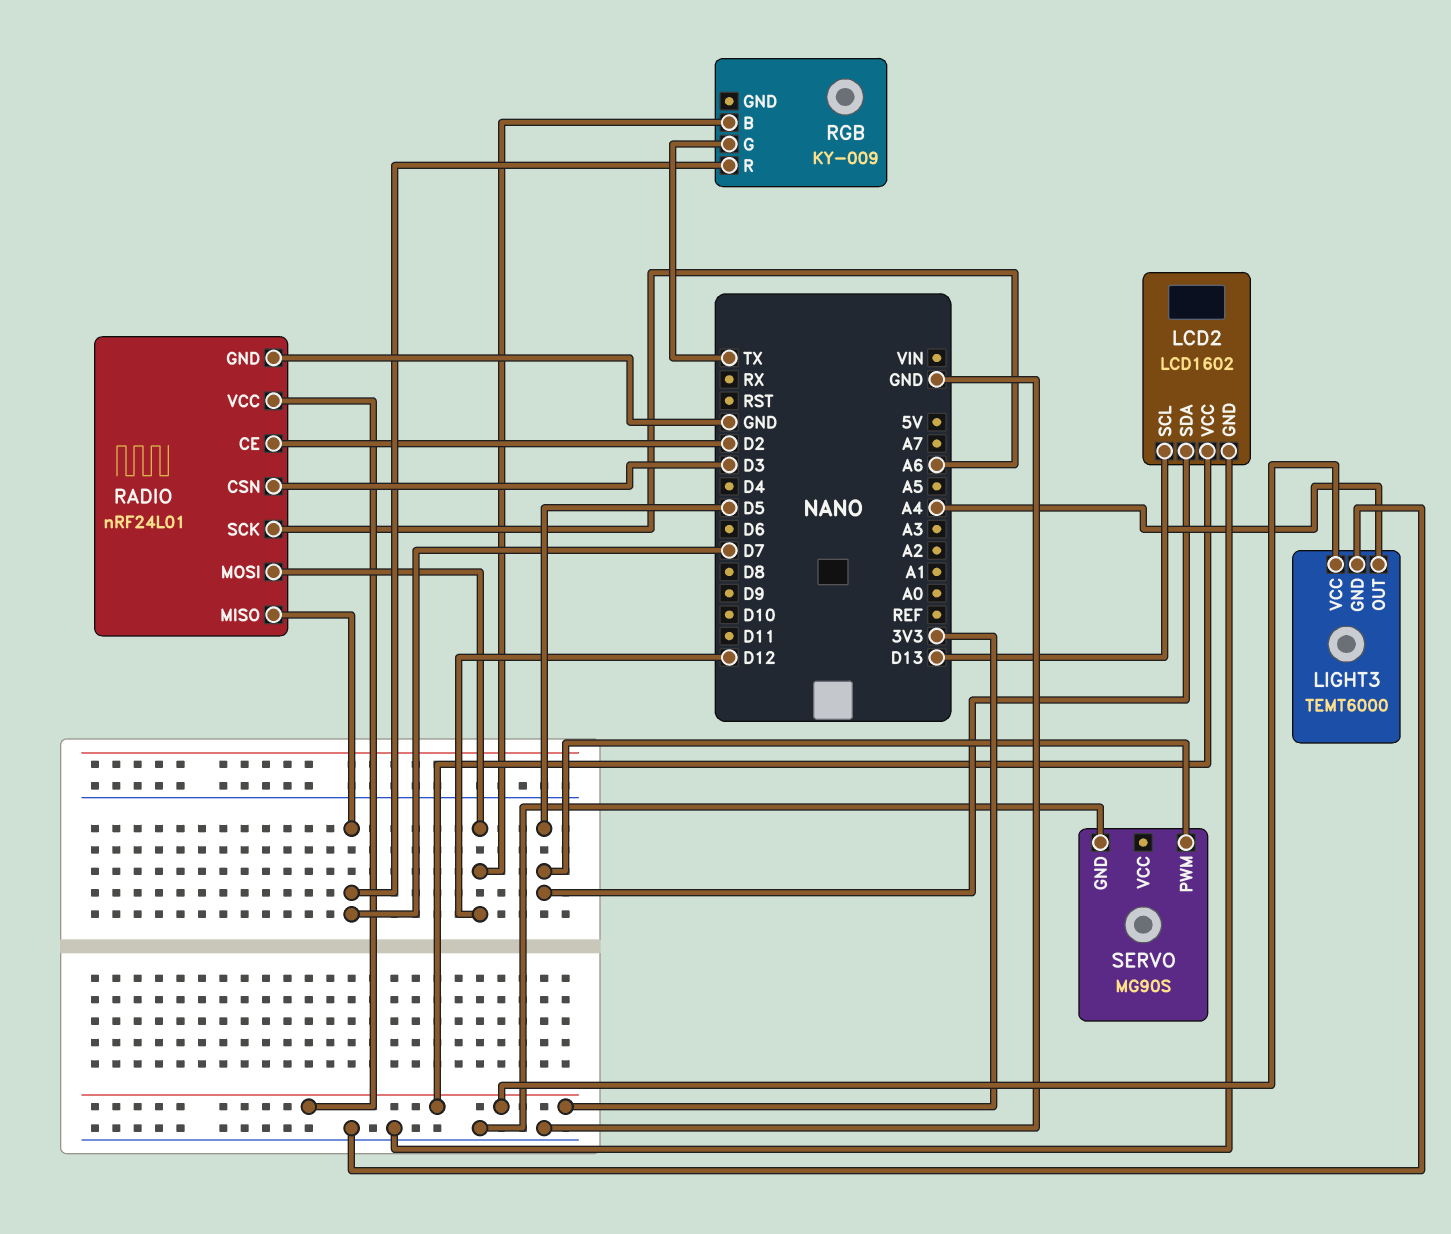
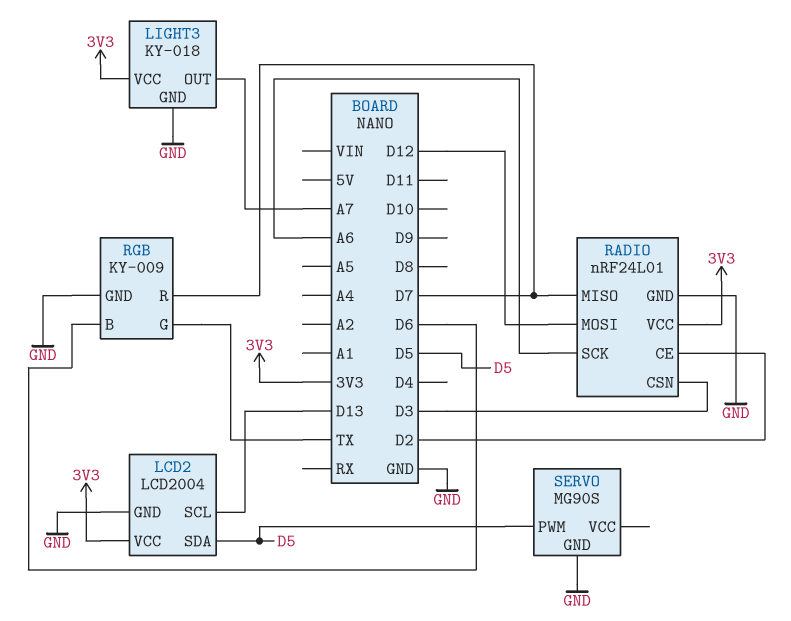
LCD2: LCD1602 -> LCD2004
LIGHT3: TEMT6000 -> KY-018
LIGHT3 pin OUT: A4 -> A7
RGB pin B: D12 -> D6
RGB pin GND: none -> GND

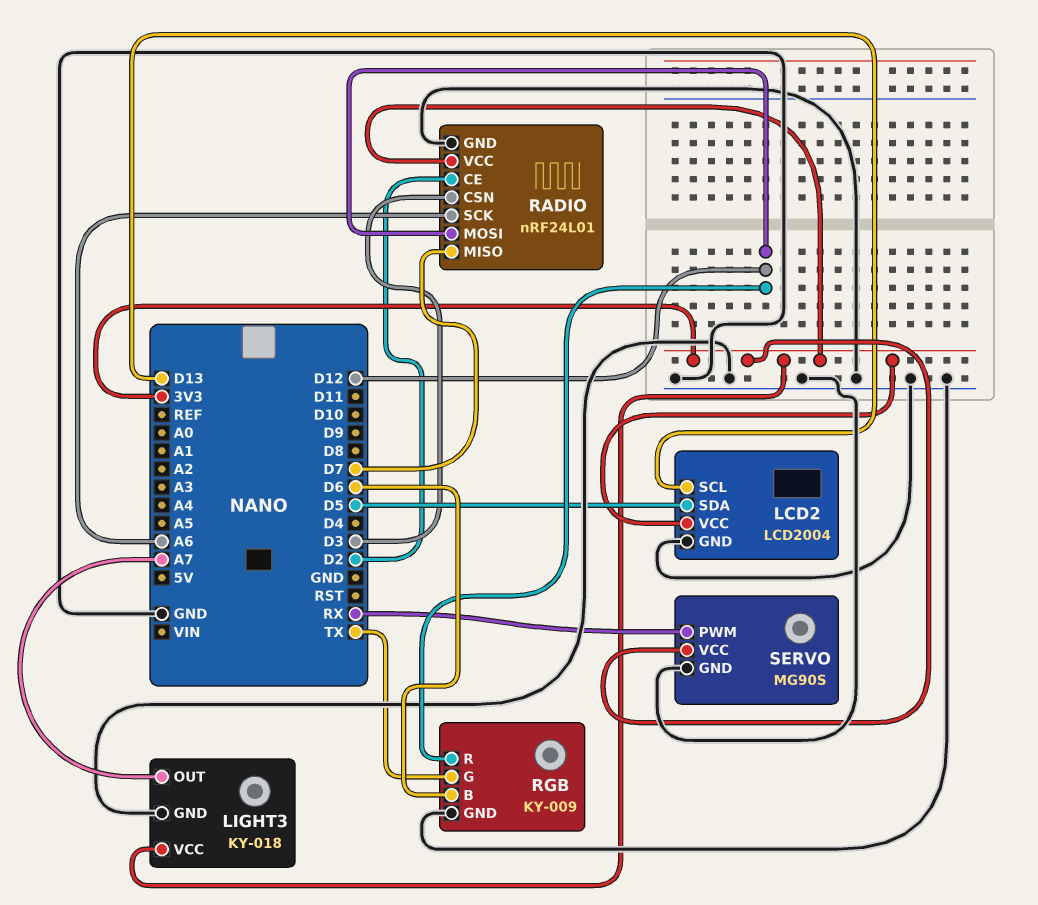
RGB pin R: D7 -> D12
SERVO pin PWM: D5 -> RX
SERVO pin VCC: none -> 3V3

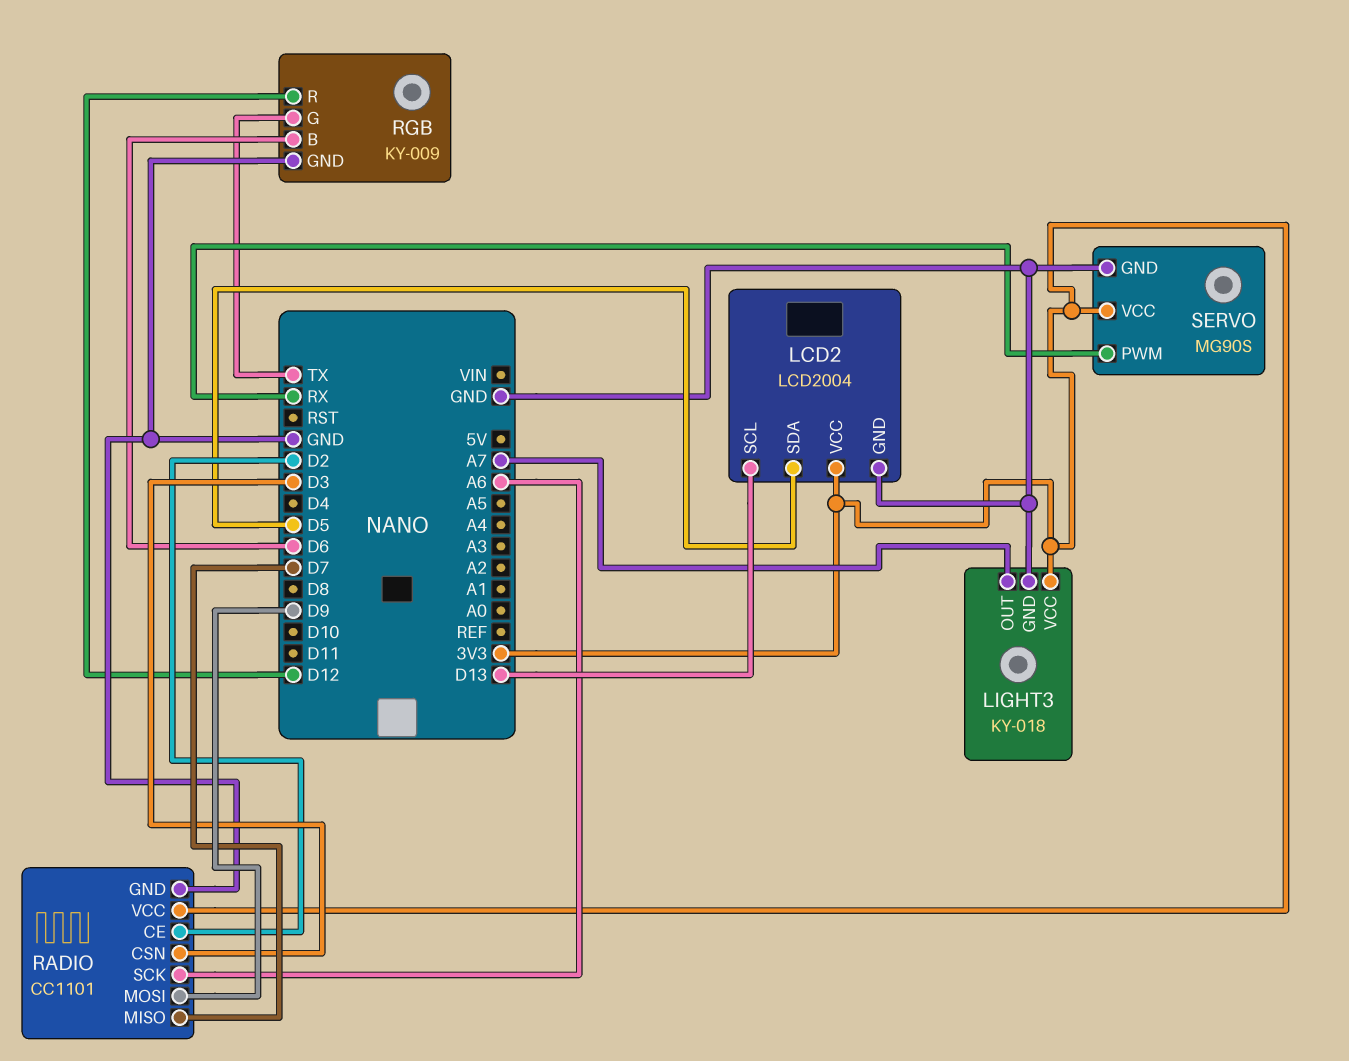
RADIO: nRF24L01 -> CC1101
RADIO pin MOSI: D12 -> D9

